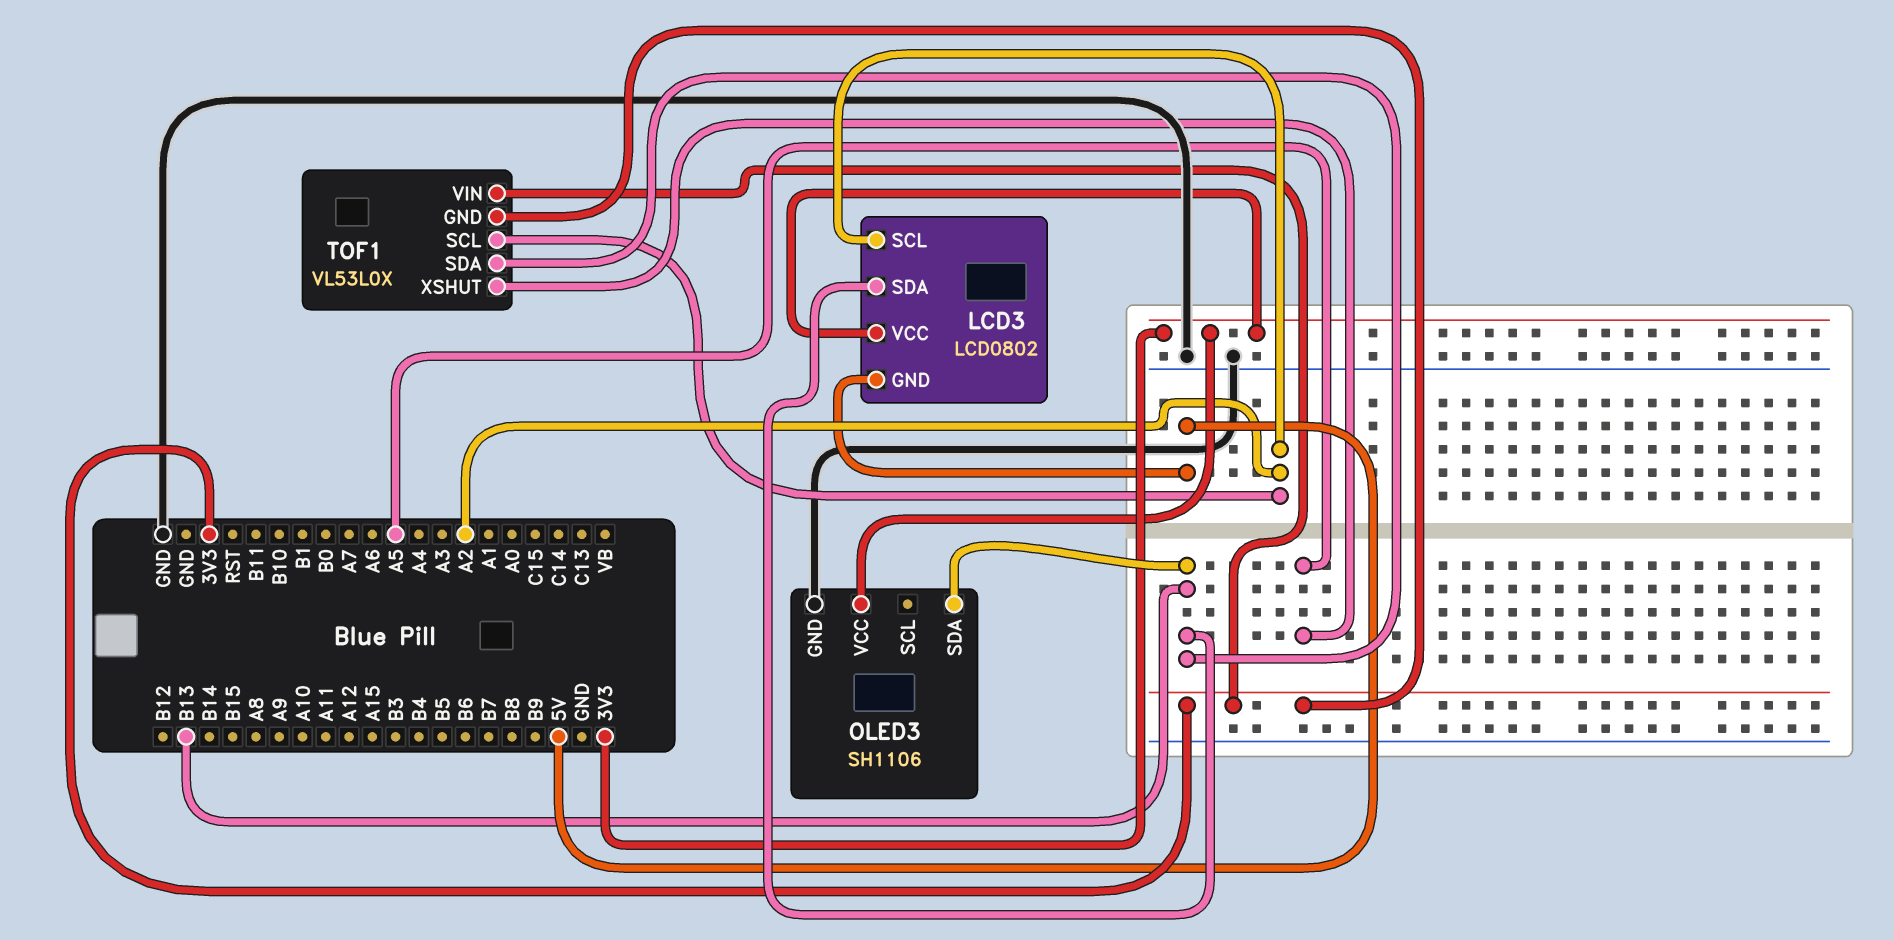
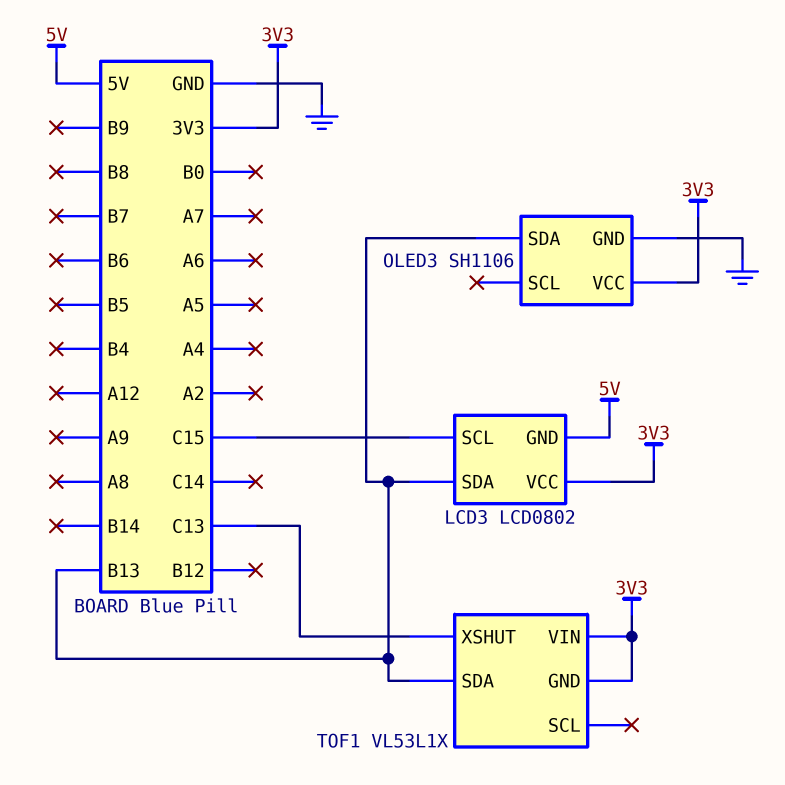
LCD3 pin SCL: A2 -> C15
TOF1: VL53L0X -> VL53L1X
TOF1 pin SCL: A2 -> none
TOF1 pin XSHUT: A5 -> C13

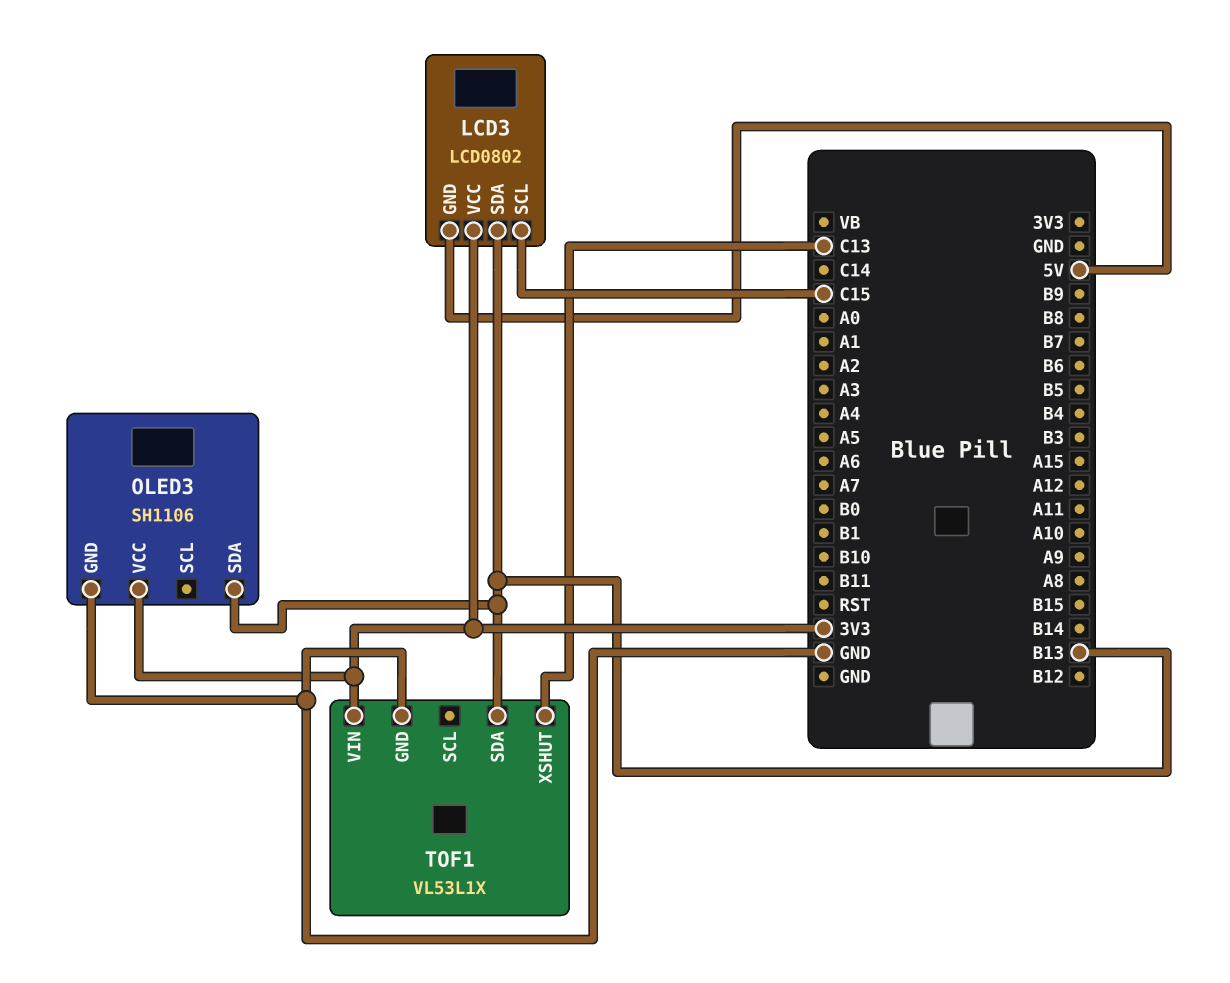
TOF1 pin GND: 3V3 -> GND

